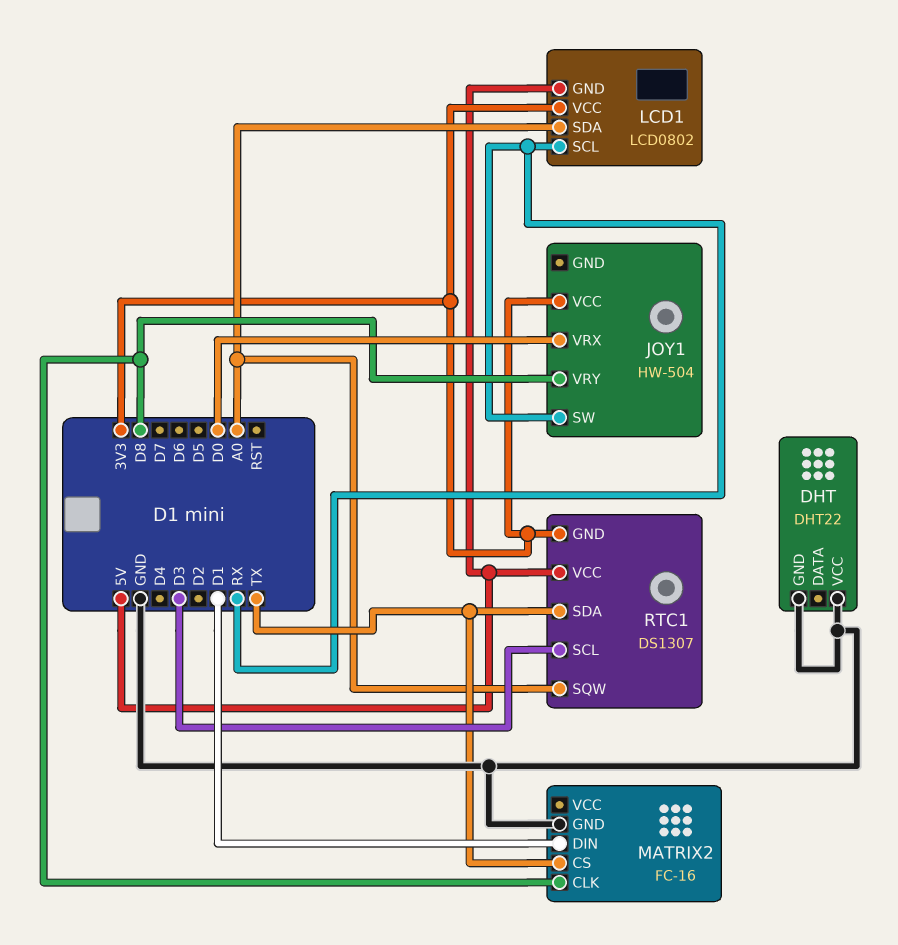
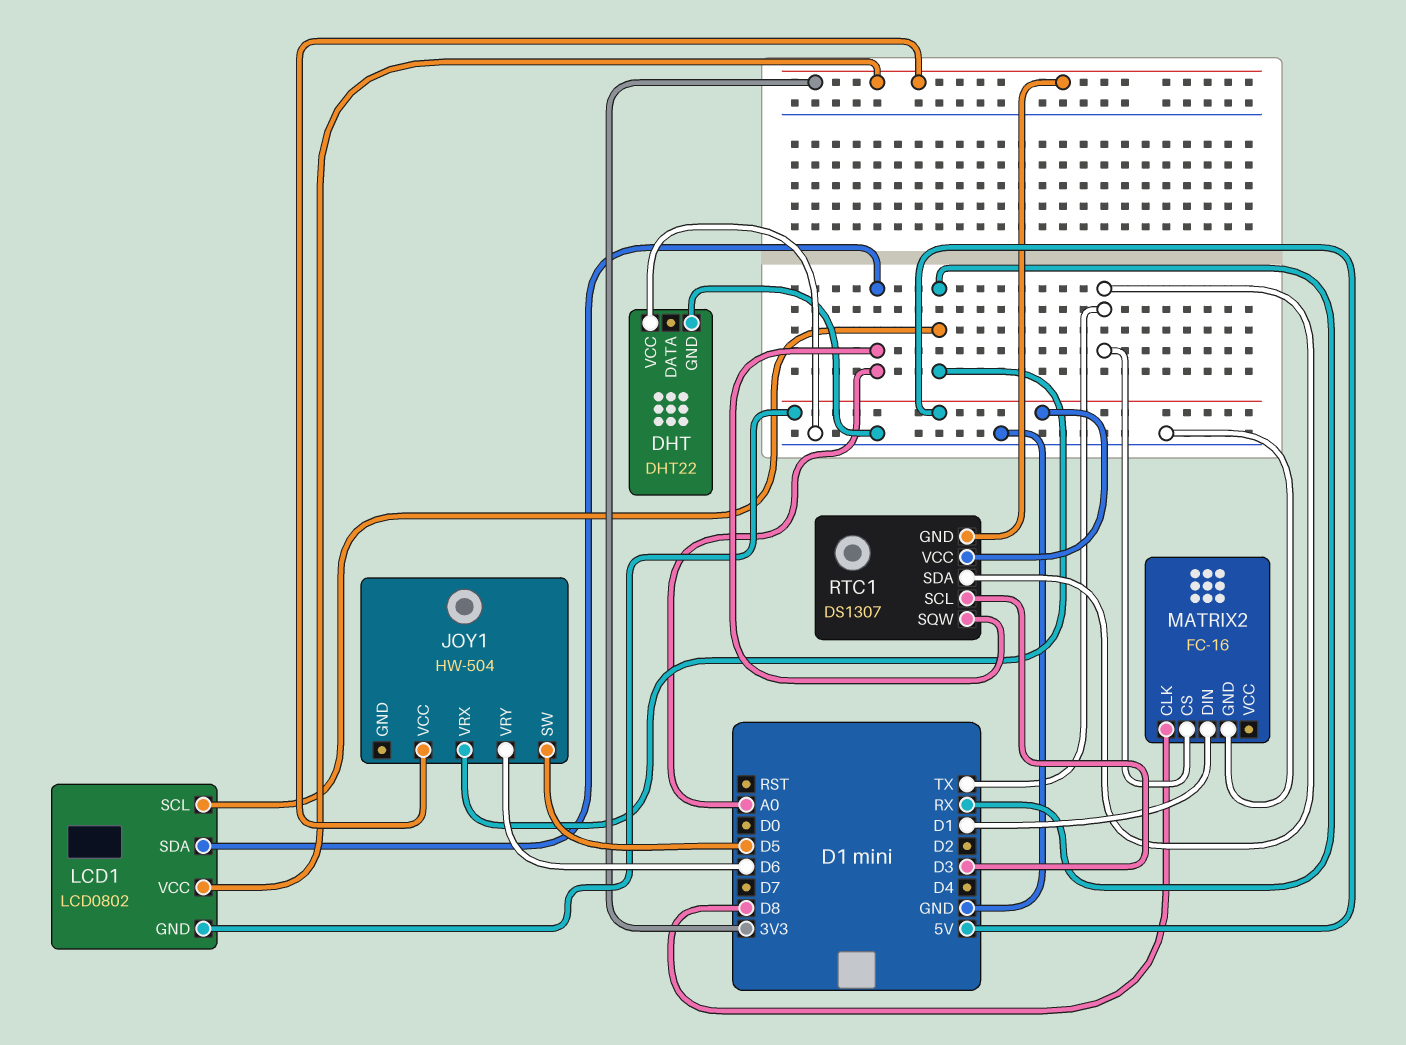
JOY1 pin SW: RX -> D5
JOY1 pin VRX: D0 -> RX
JOY1 pin VRY: D8 -> D6

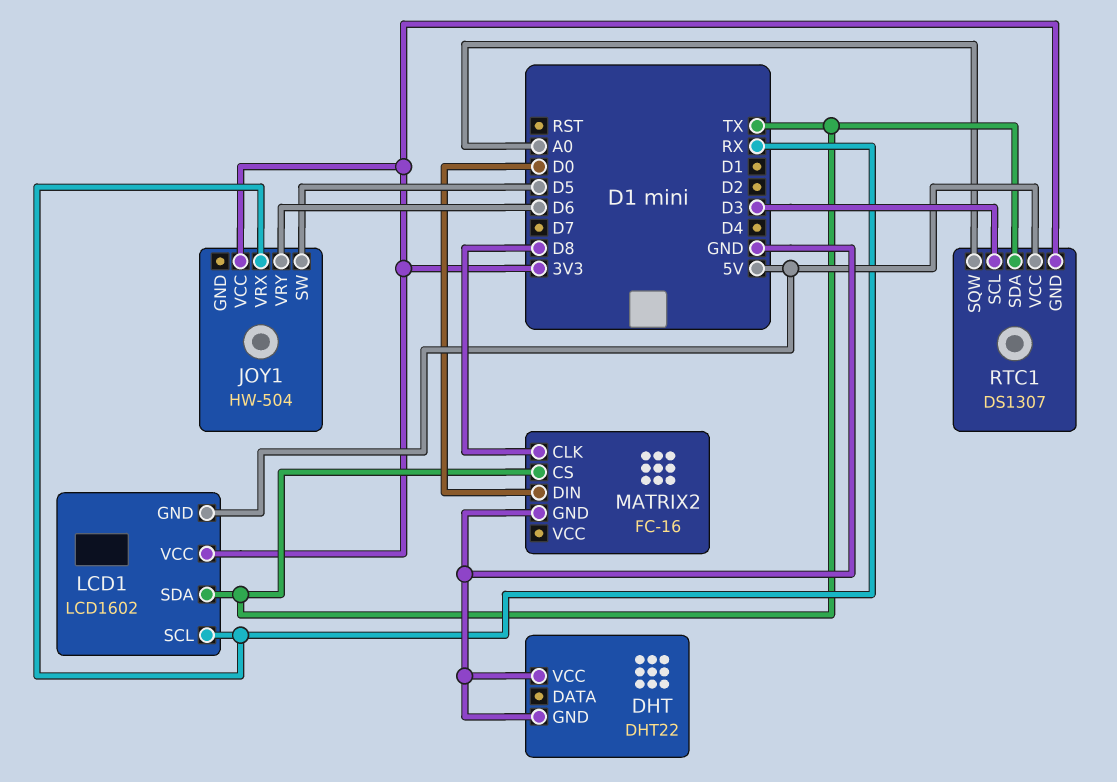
LCD1: LCD0802 -> LCD1602
LCD1 pin SDA: A0 -> TX
MATRIX2 pin DIN: D1 -> D0

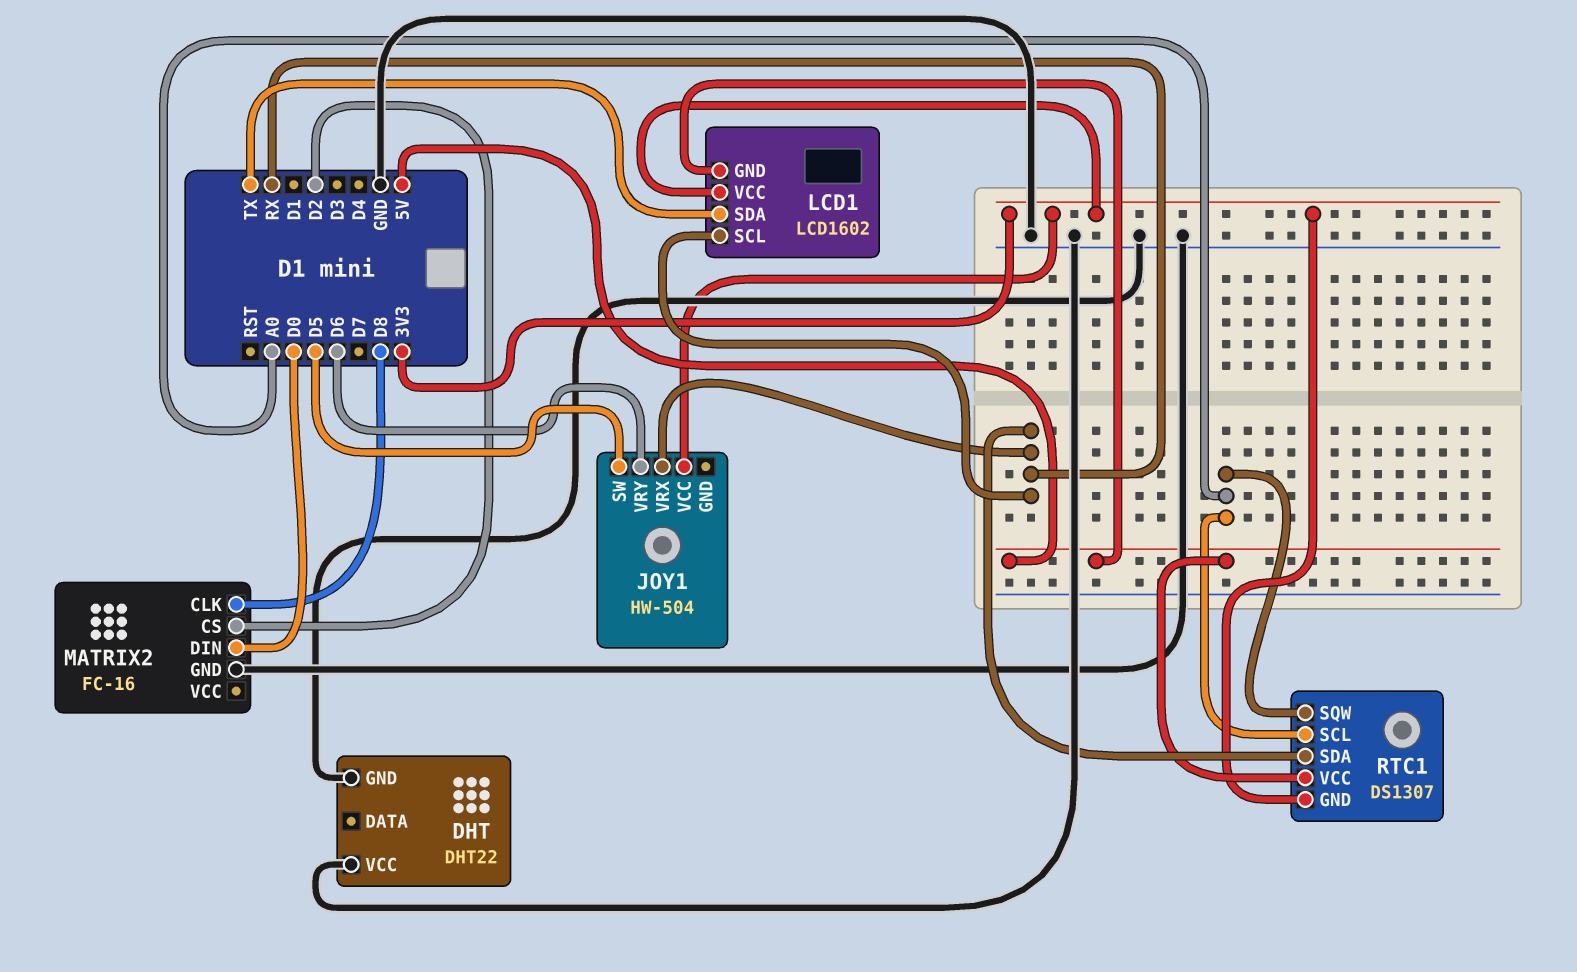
MATRIX2 pin CS: TX -> D2
RTC1 pin SCL: D3 -> A0
RTC1 pin SDA: TX -> RX

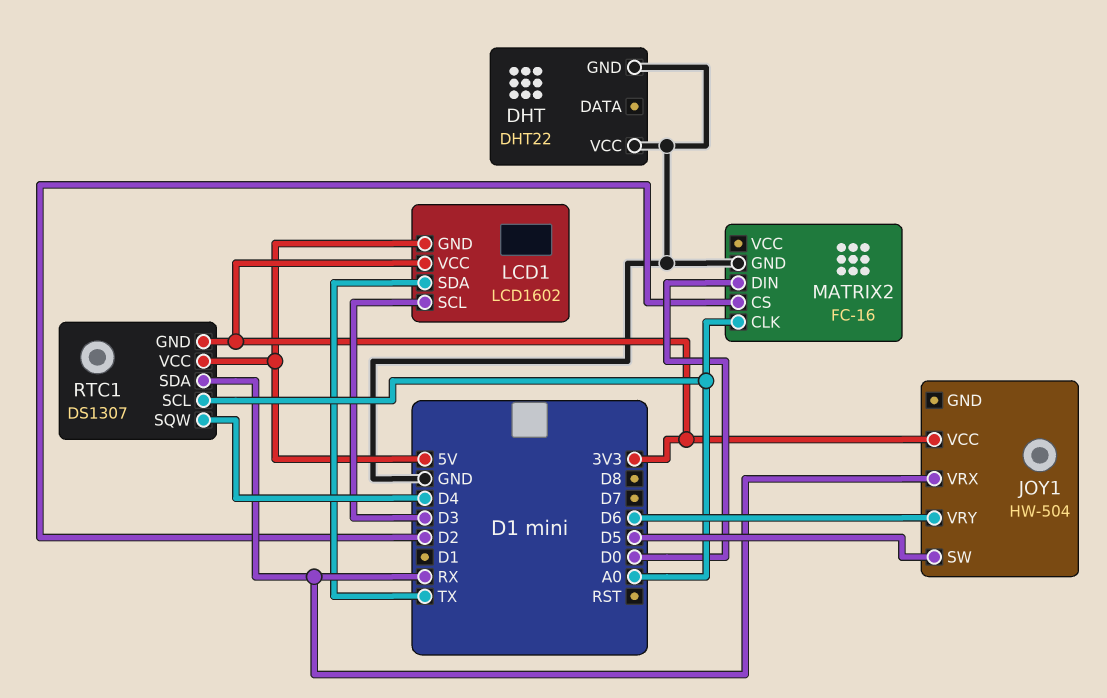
LCD1 pin SCL: RX -> D3
MATRIX2 pin CLK: D8 -> A0
RTC1 pin SQW: A0 -> D4

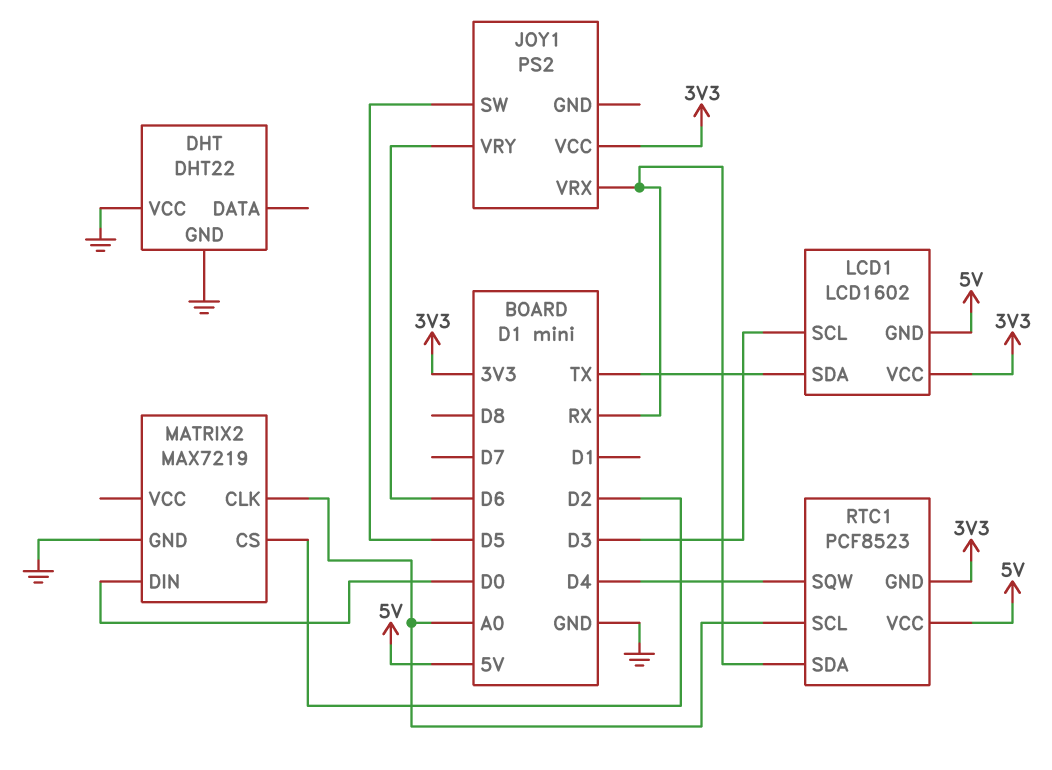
JOY1: HW-504 -> PS2
MATRIX2: FC-16 -> MAX7219
RTC1: DS1307 -> PCF8523

